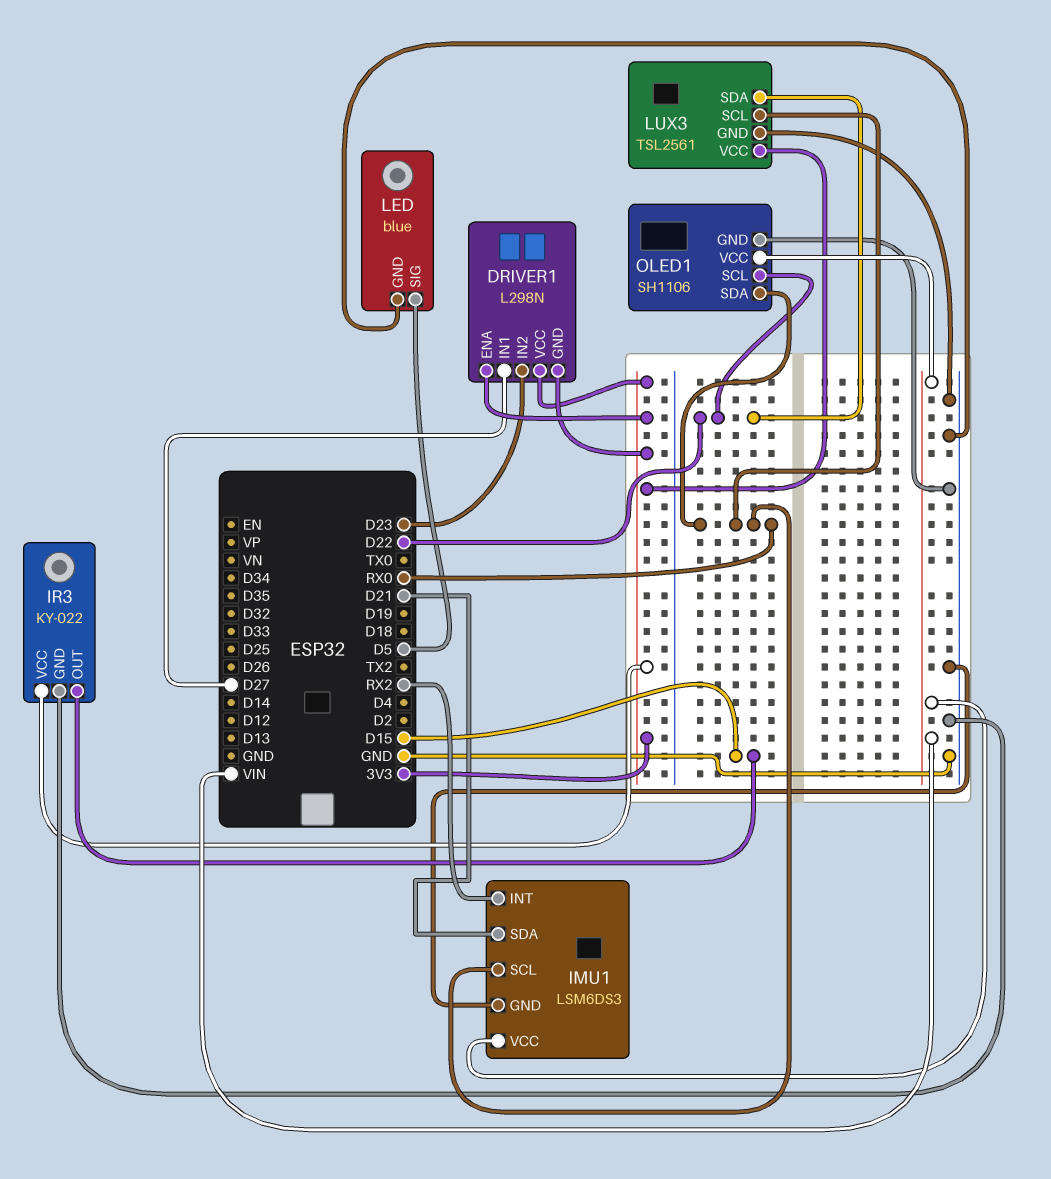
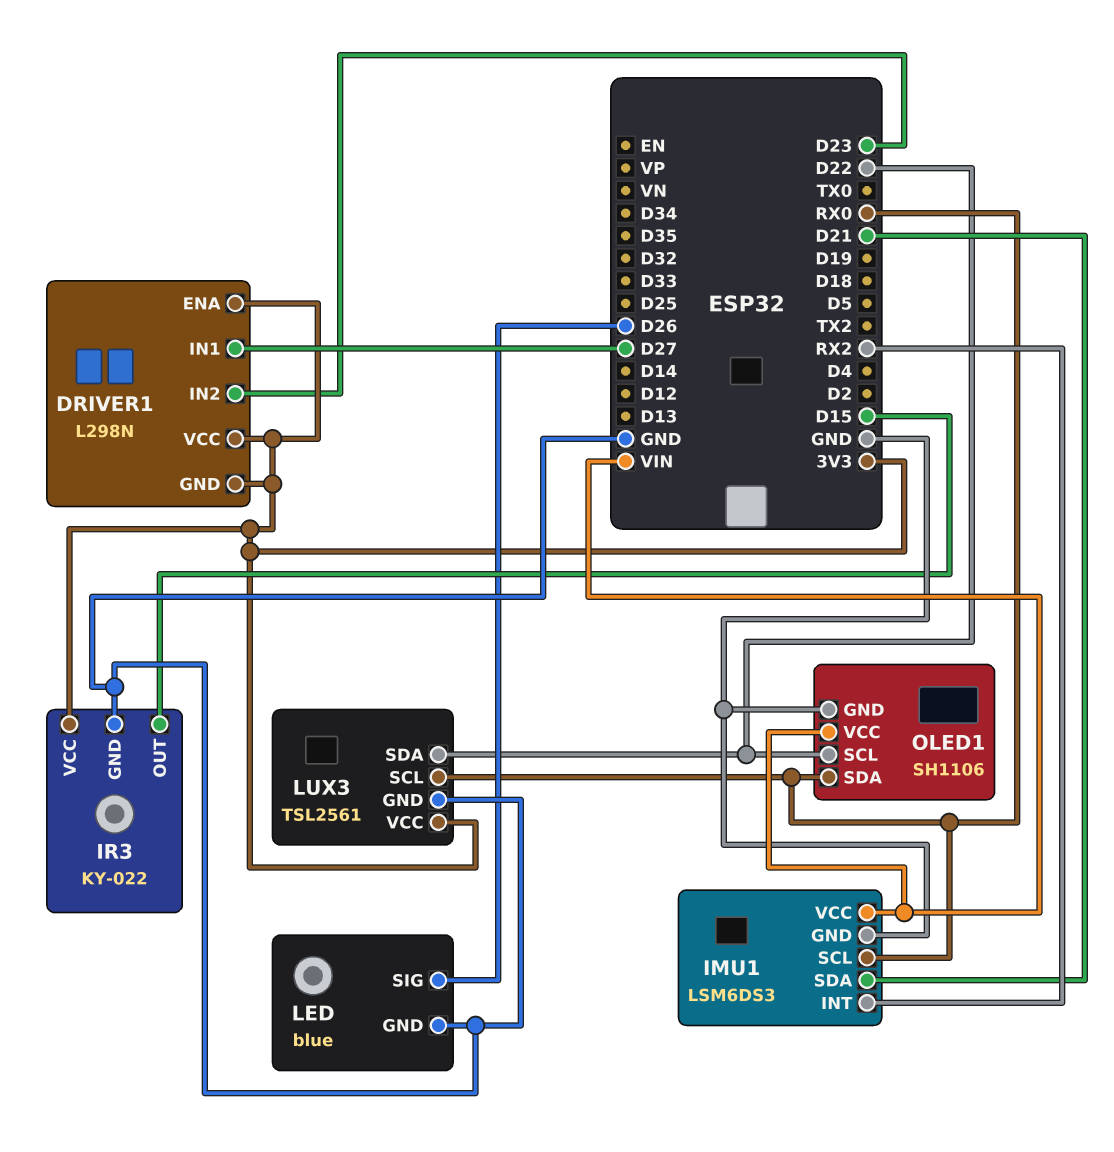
LED pin SIG: D5 -> D26

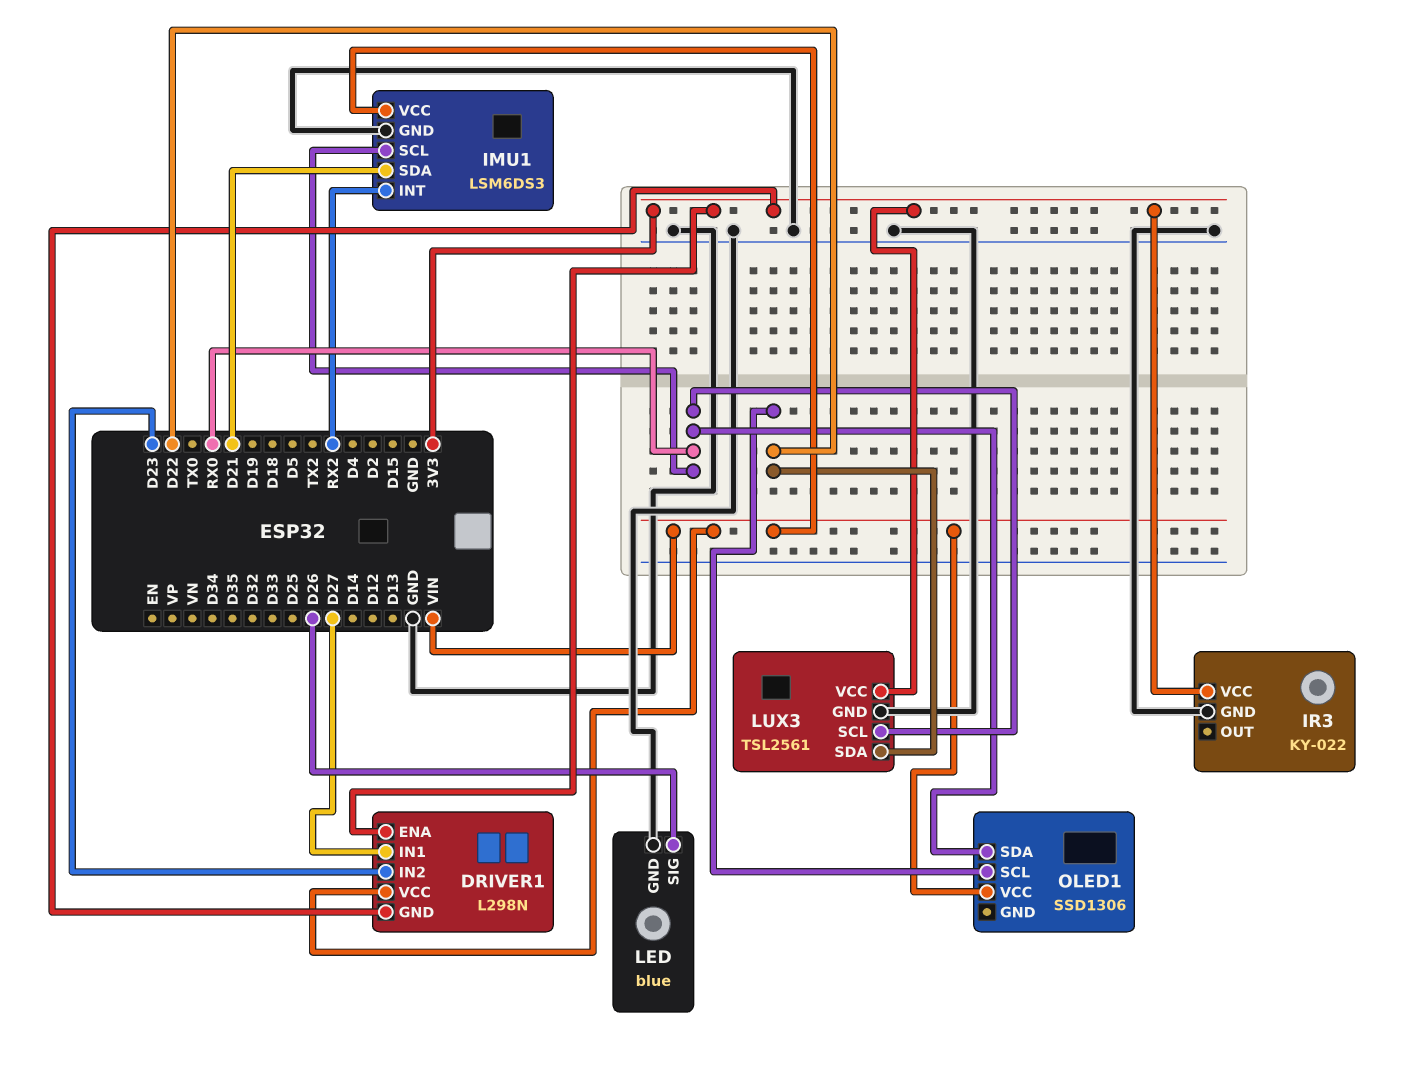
DRIVER1 pin VCC: 3V3 -> VIN
IR3 pin OUT: D15 -> none
OLED1: SH1106 -> SSD1306
OLED1 pin GND: GND -> none

